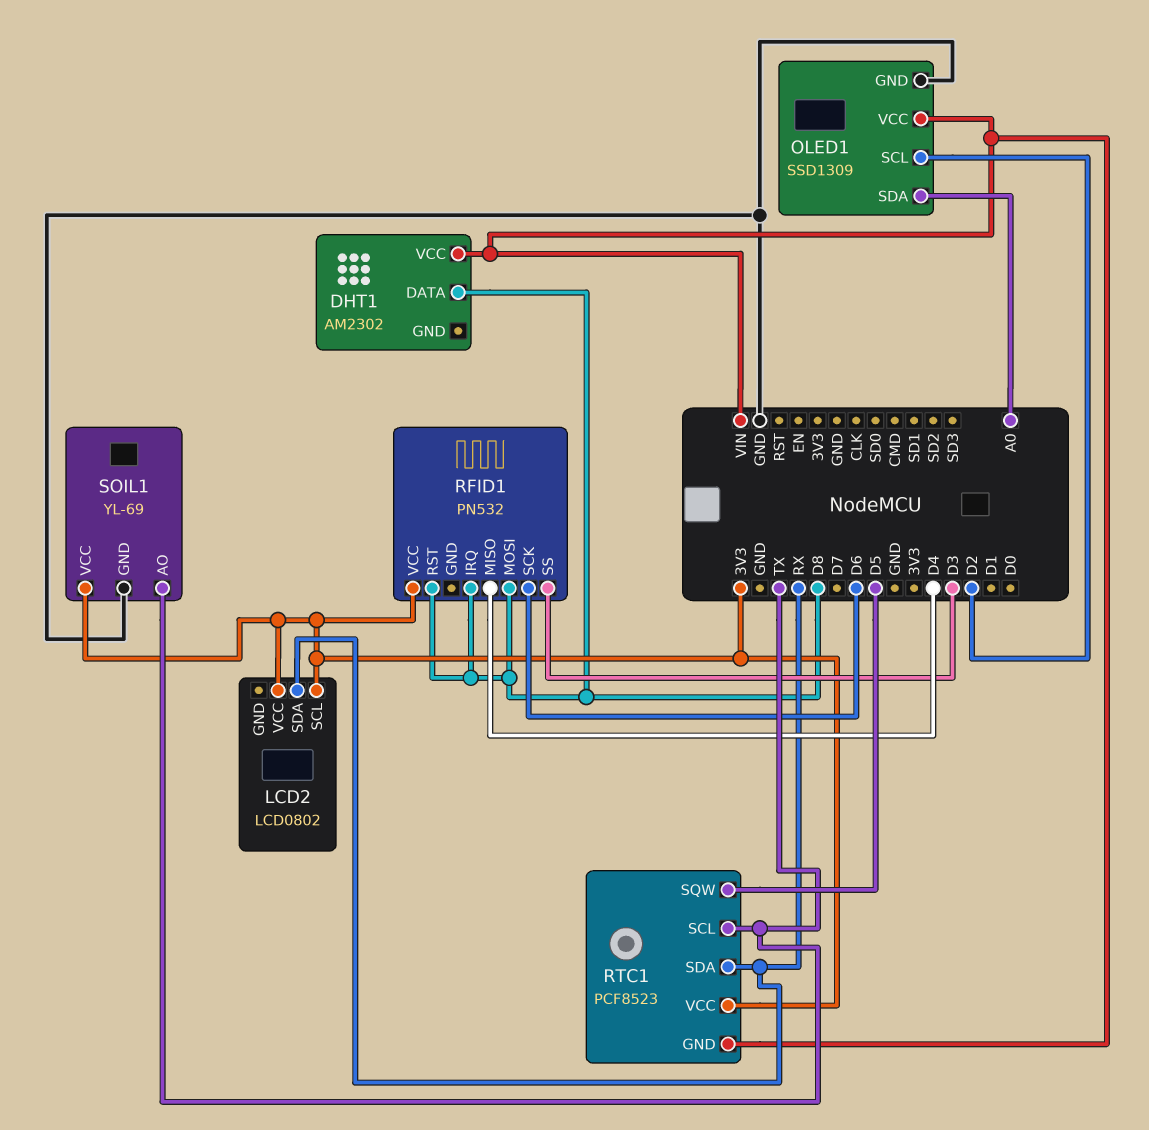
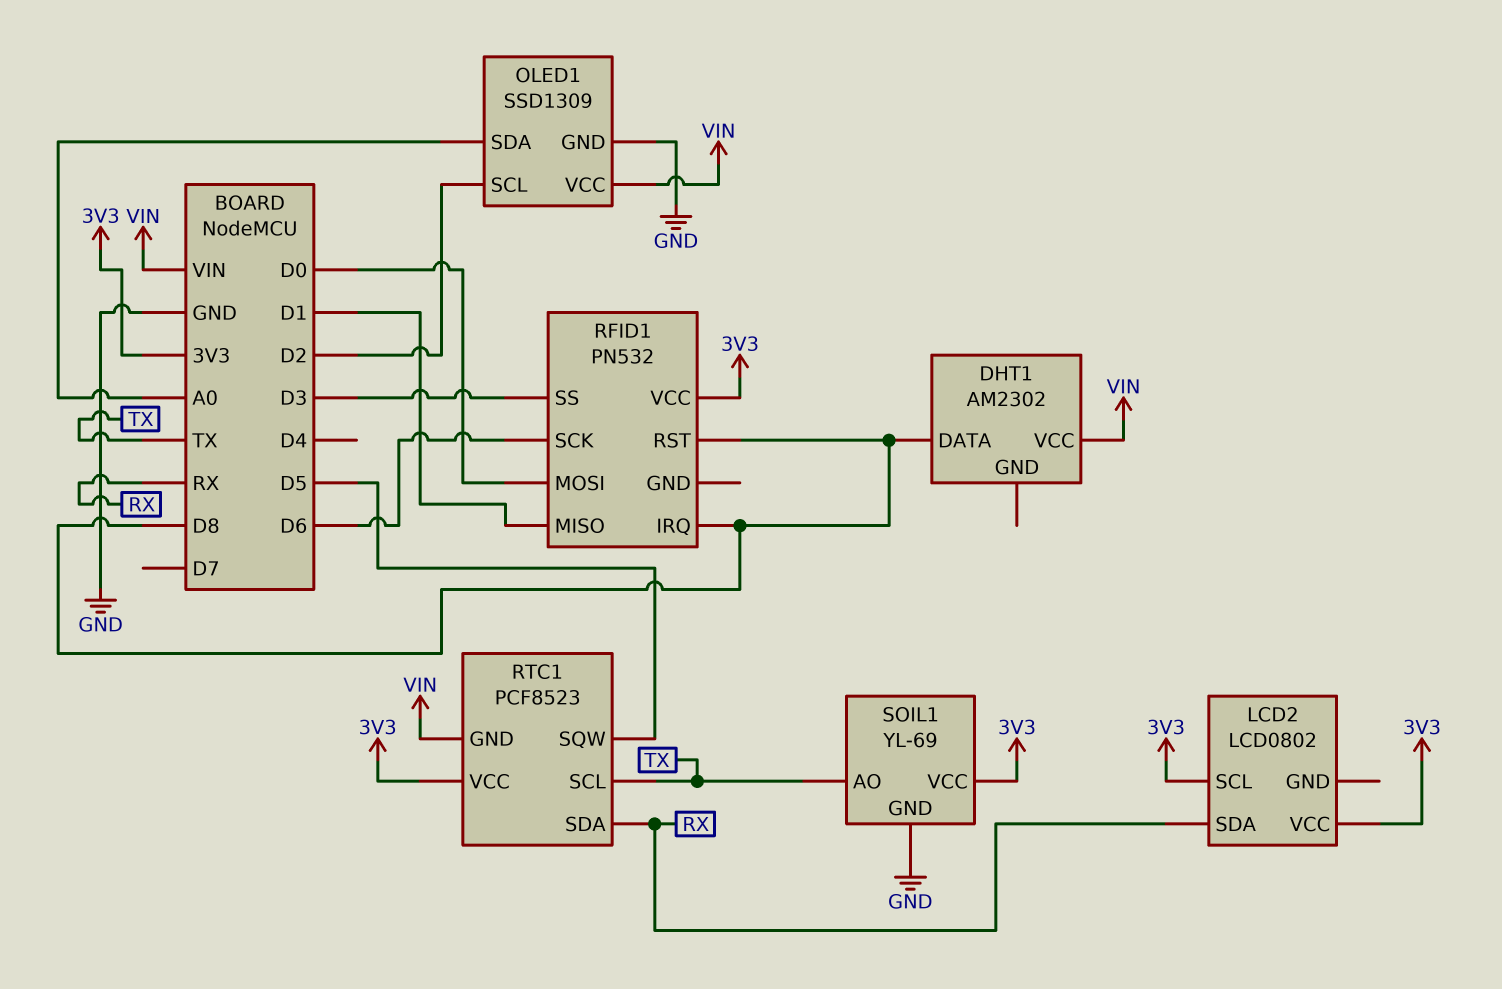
RFID1 pin MISO: D4 -> D1
RFID1 pin MOSI: D8 -> D0

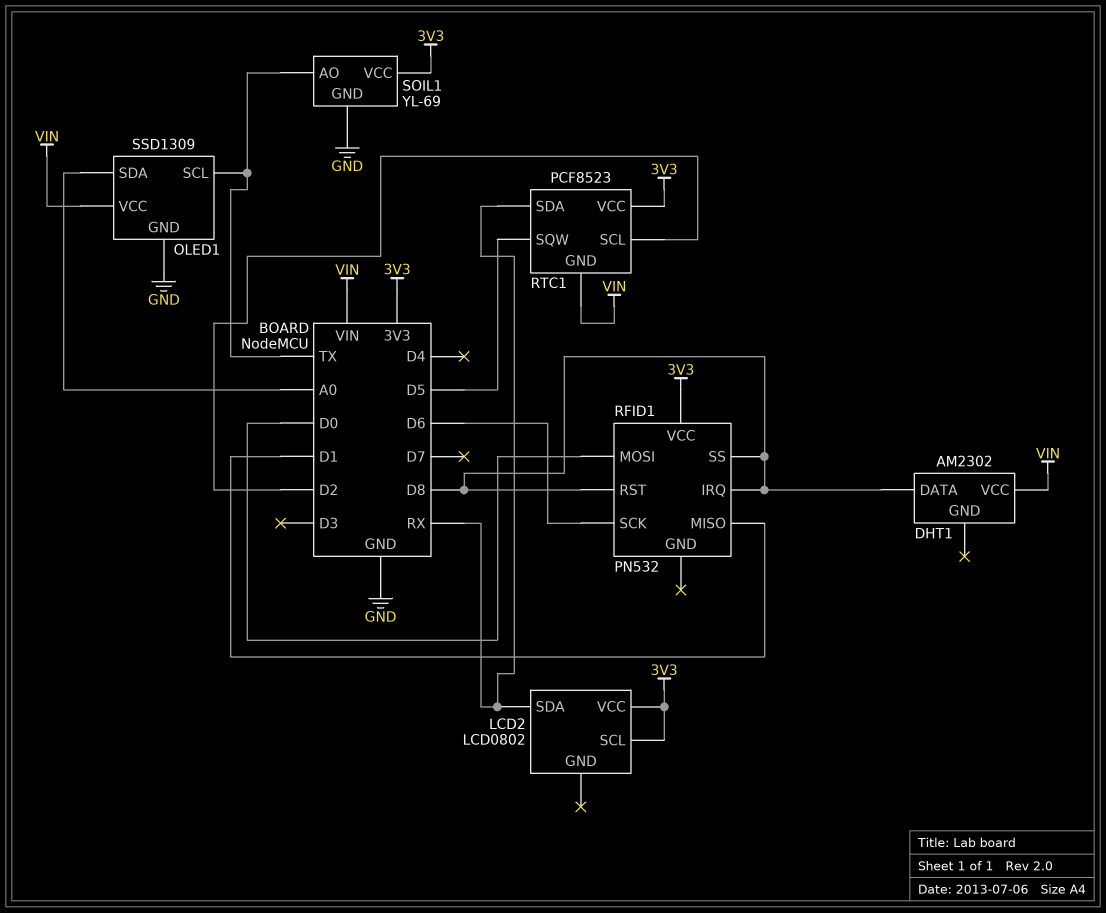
OLED1 pin SCL: D2 -> TX
RFID1 pin SS: D3 -> D8
RTC1 pin SCL: TX -> D2

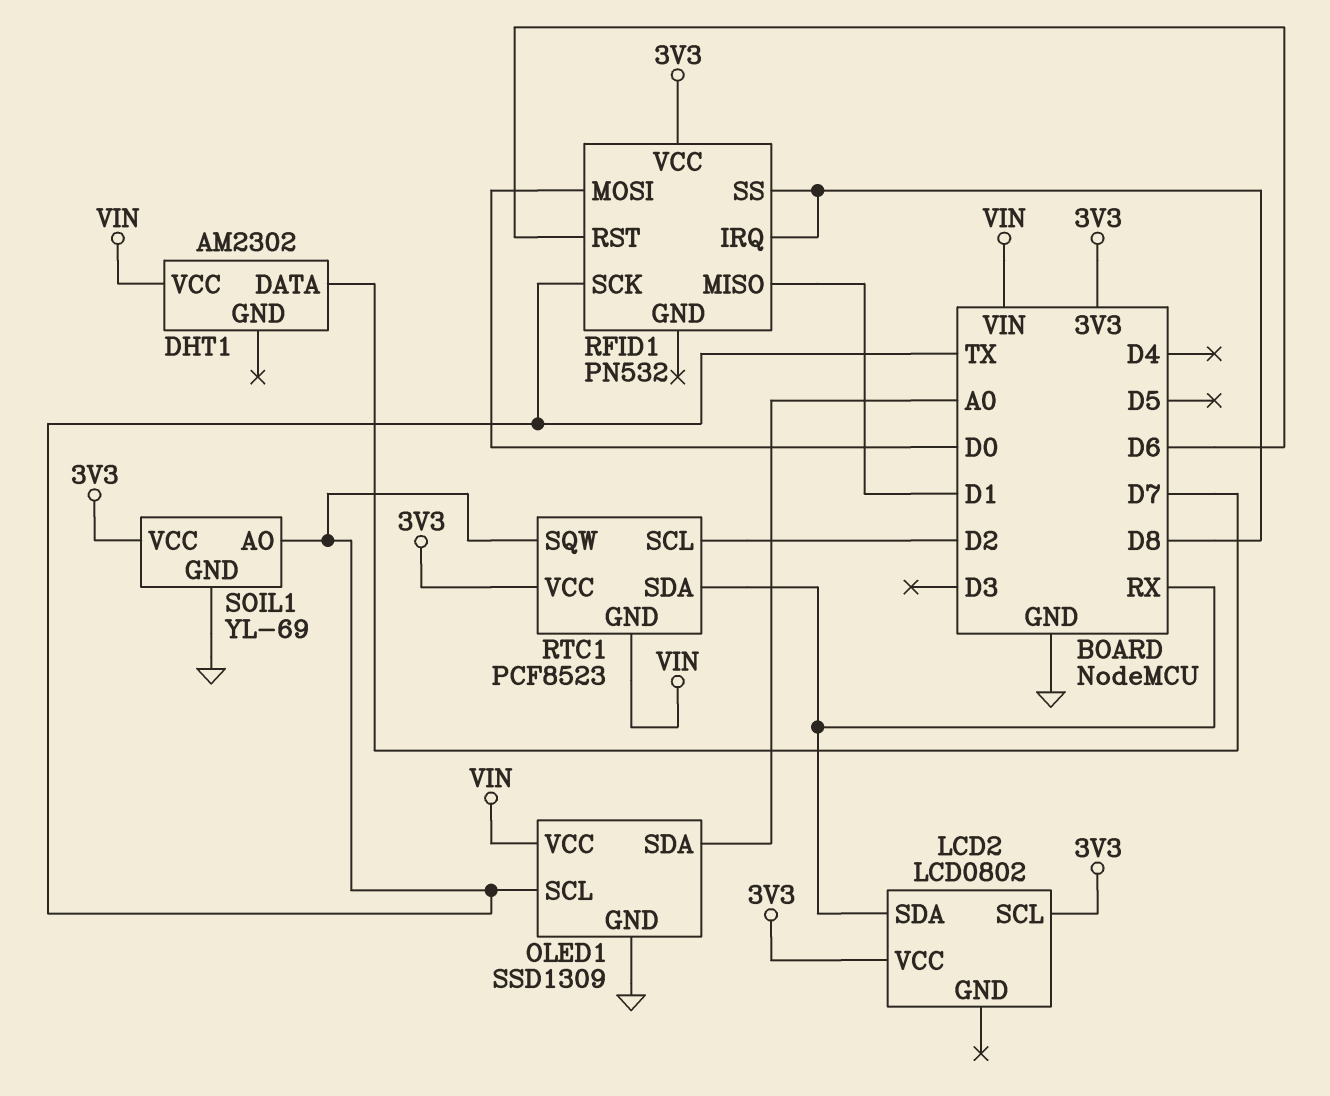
DHT1 pin DATA: D8 -> D7
RFID1 pin RST: D8 -> D6
RFID1 pin SCK: D6 -> TX
RTC1 pin SQW: D5 -> TX

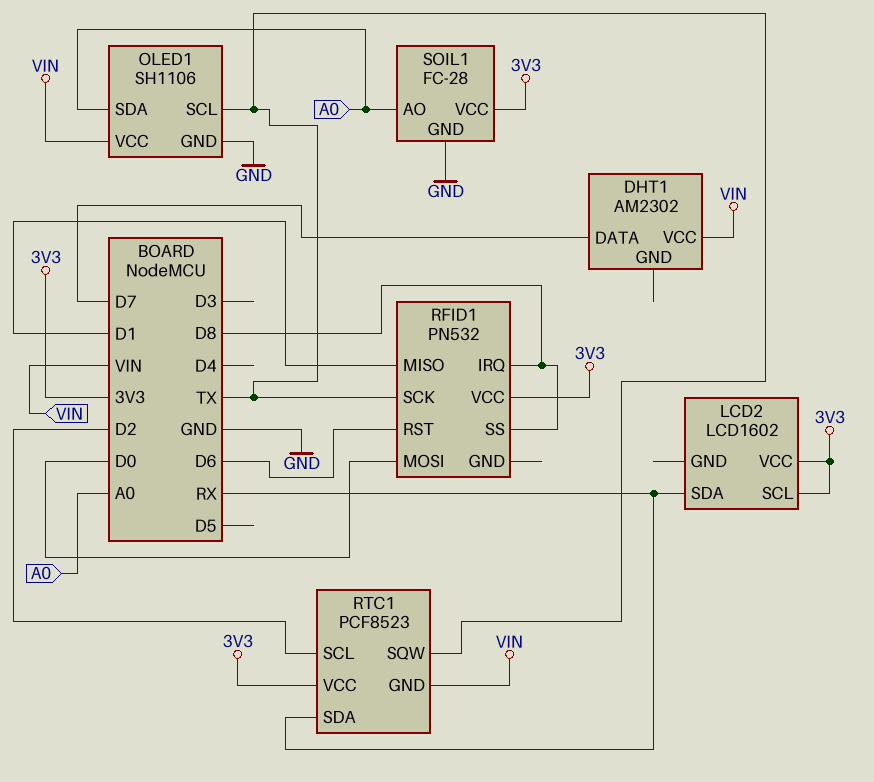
LCD2: LCD0802 -> LCD1602
OLED1: SSD1309 -> SH1106
SOIL1: YL-69 -> FC-28
SOIL1 pin AO: TX -> A0

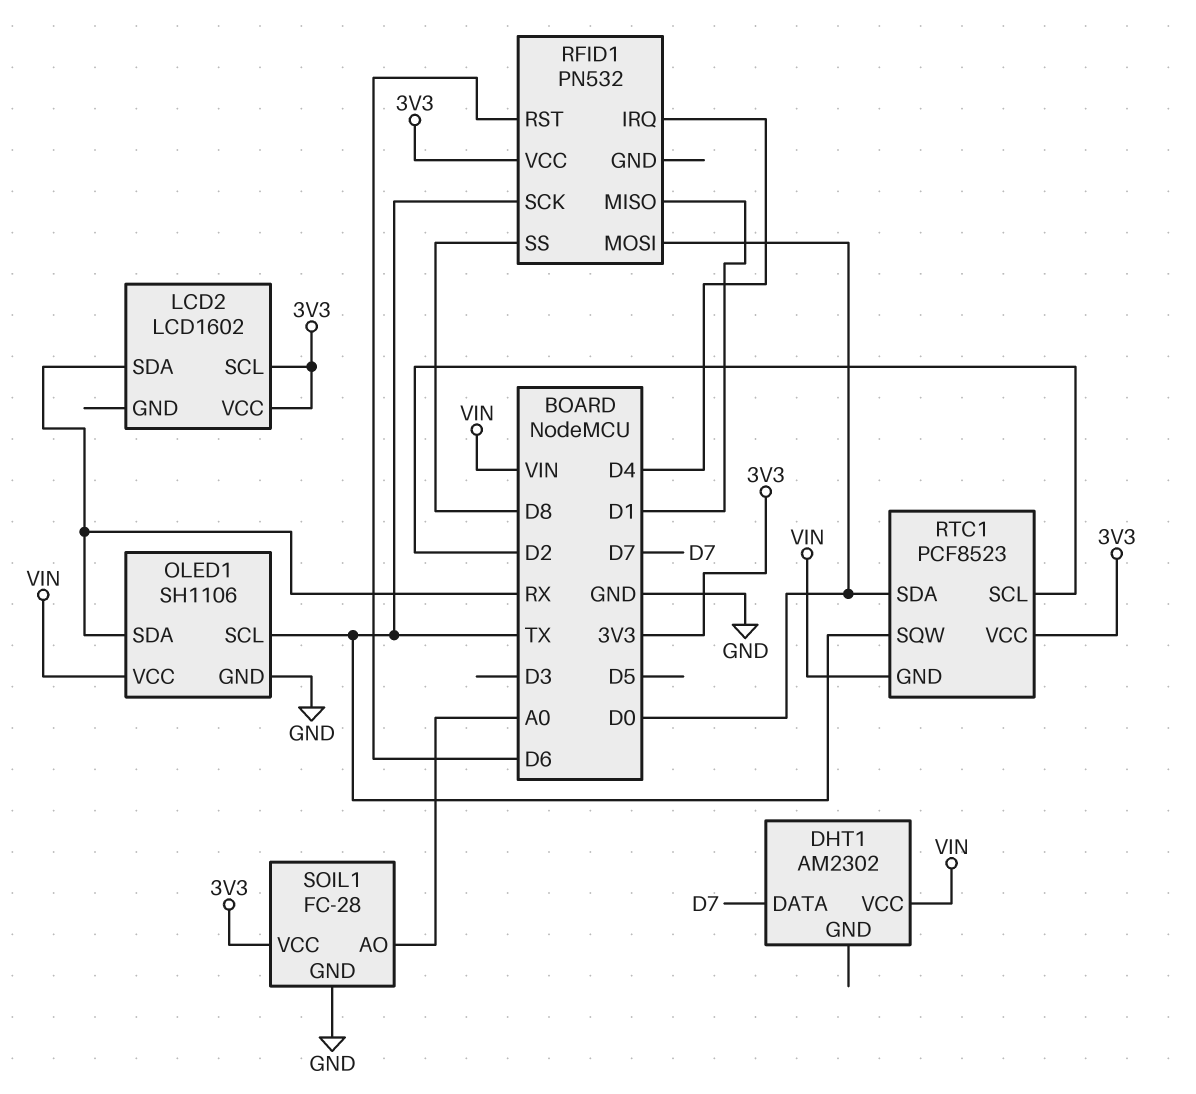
OLED1 pin SDA: A0 -> RX
RFID1 pin IRQ: D8 -> D4
RTC1 pin SDA: RX -> D0

